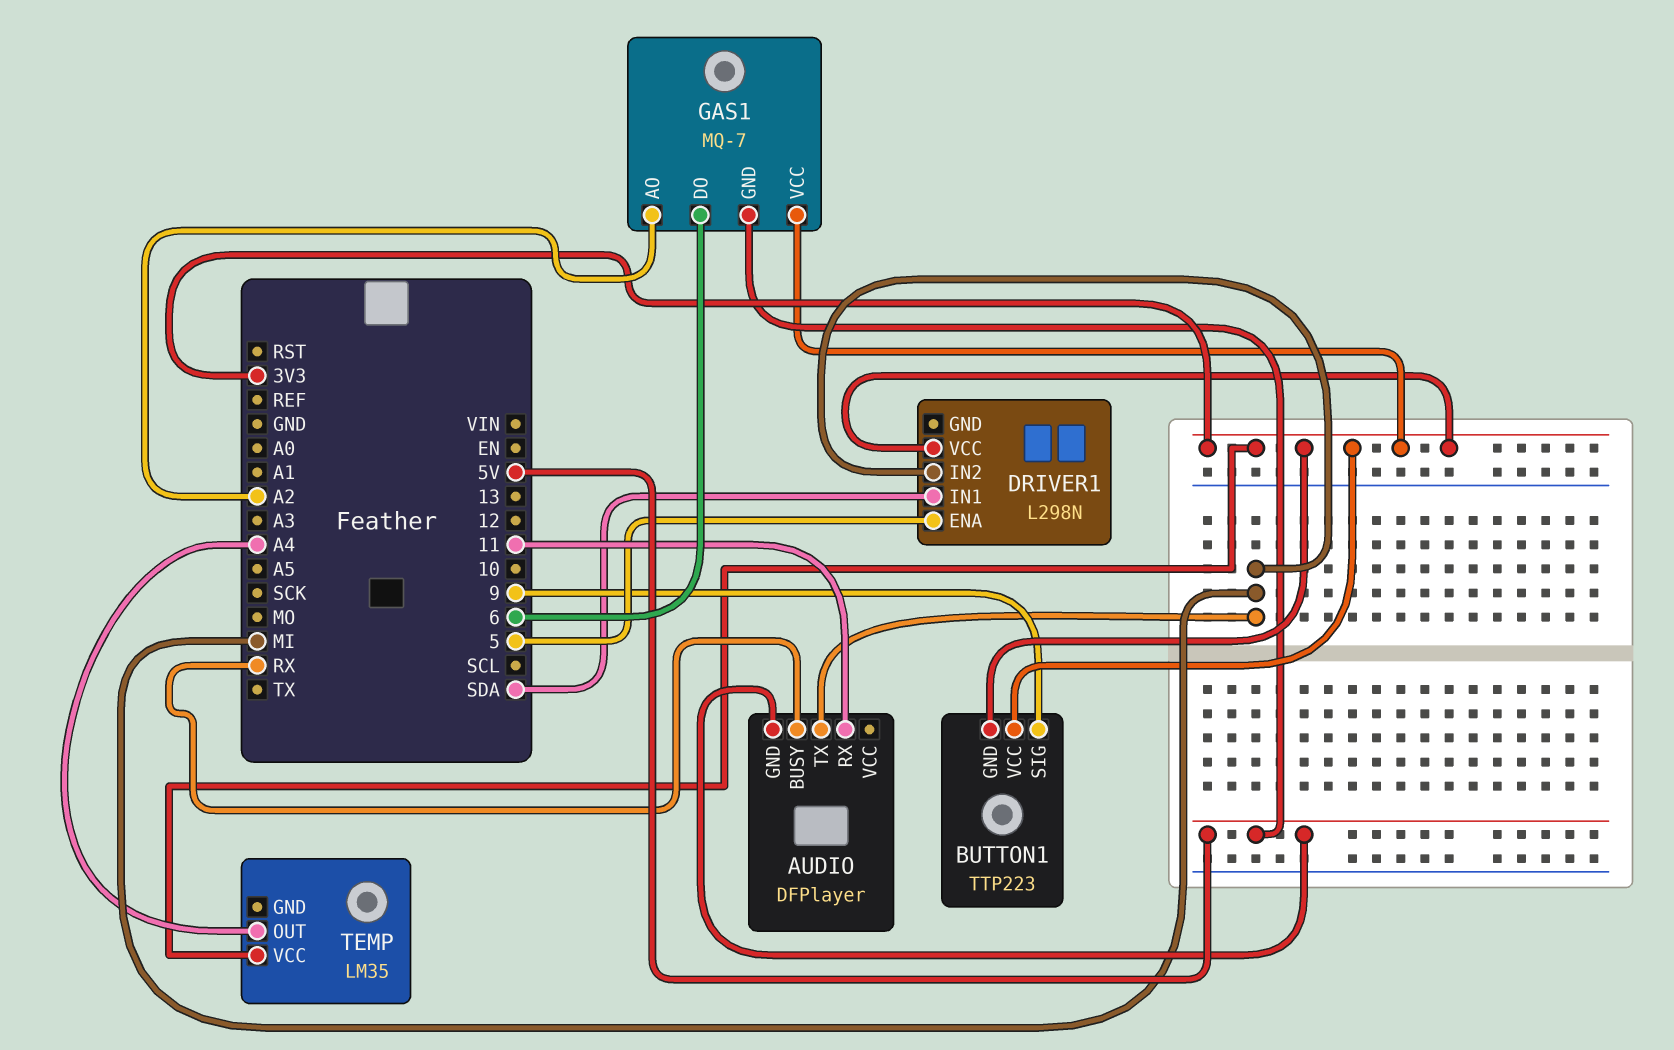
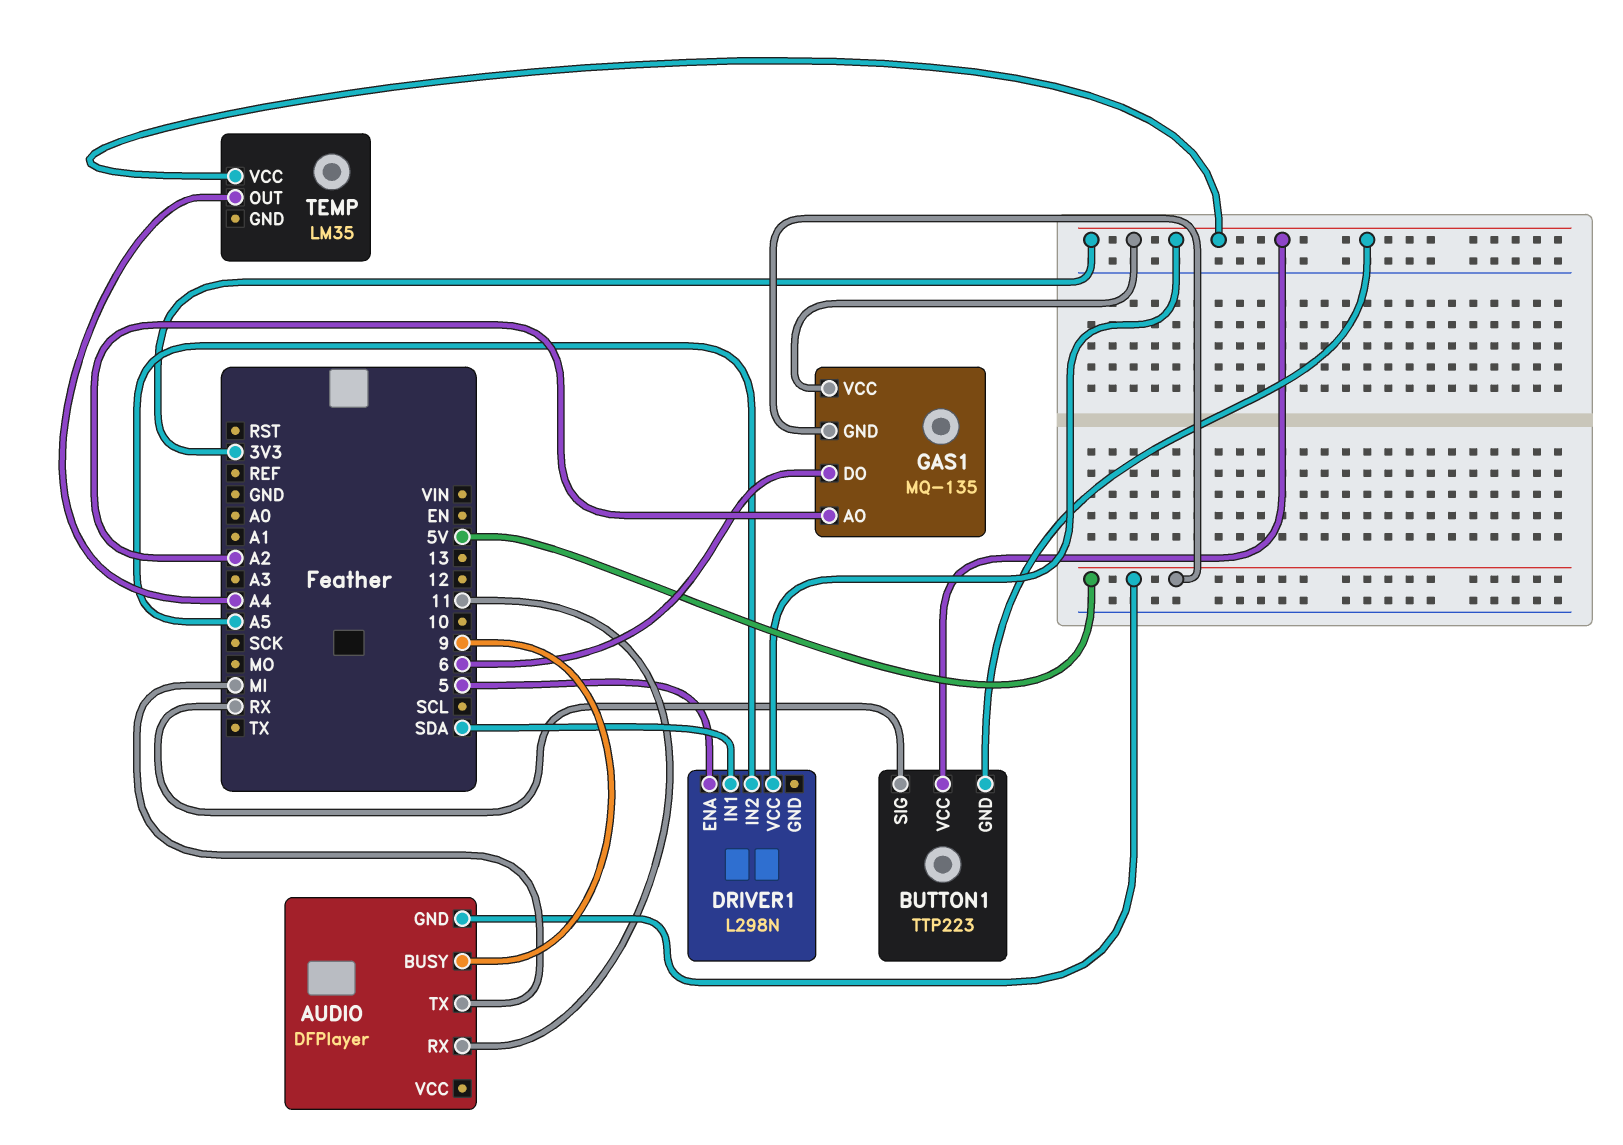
AUDIO pin BUSY: RX -> 9
BUTTON1 pin SIG: 9 -> RX
DRIVER1 pin IN2: MI -> A5
GAS1: MQ-7 -> MQ-135

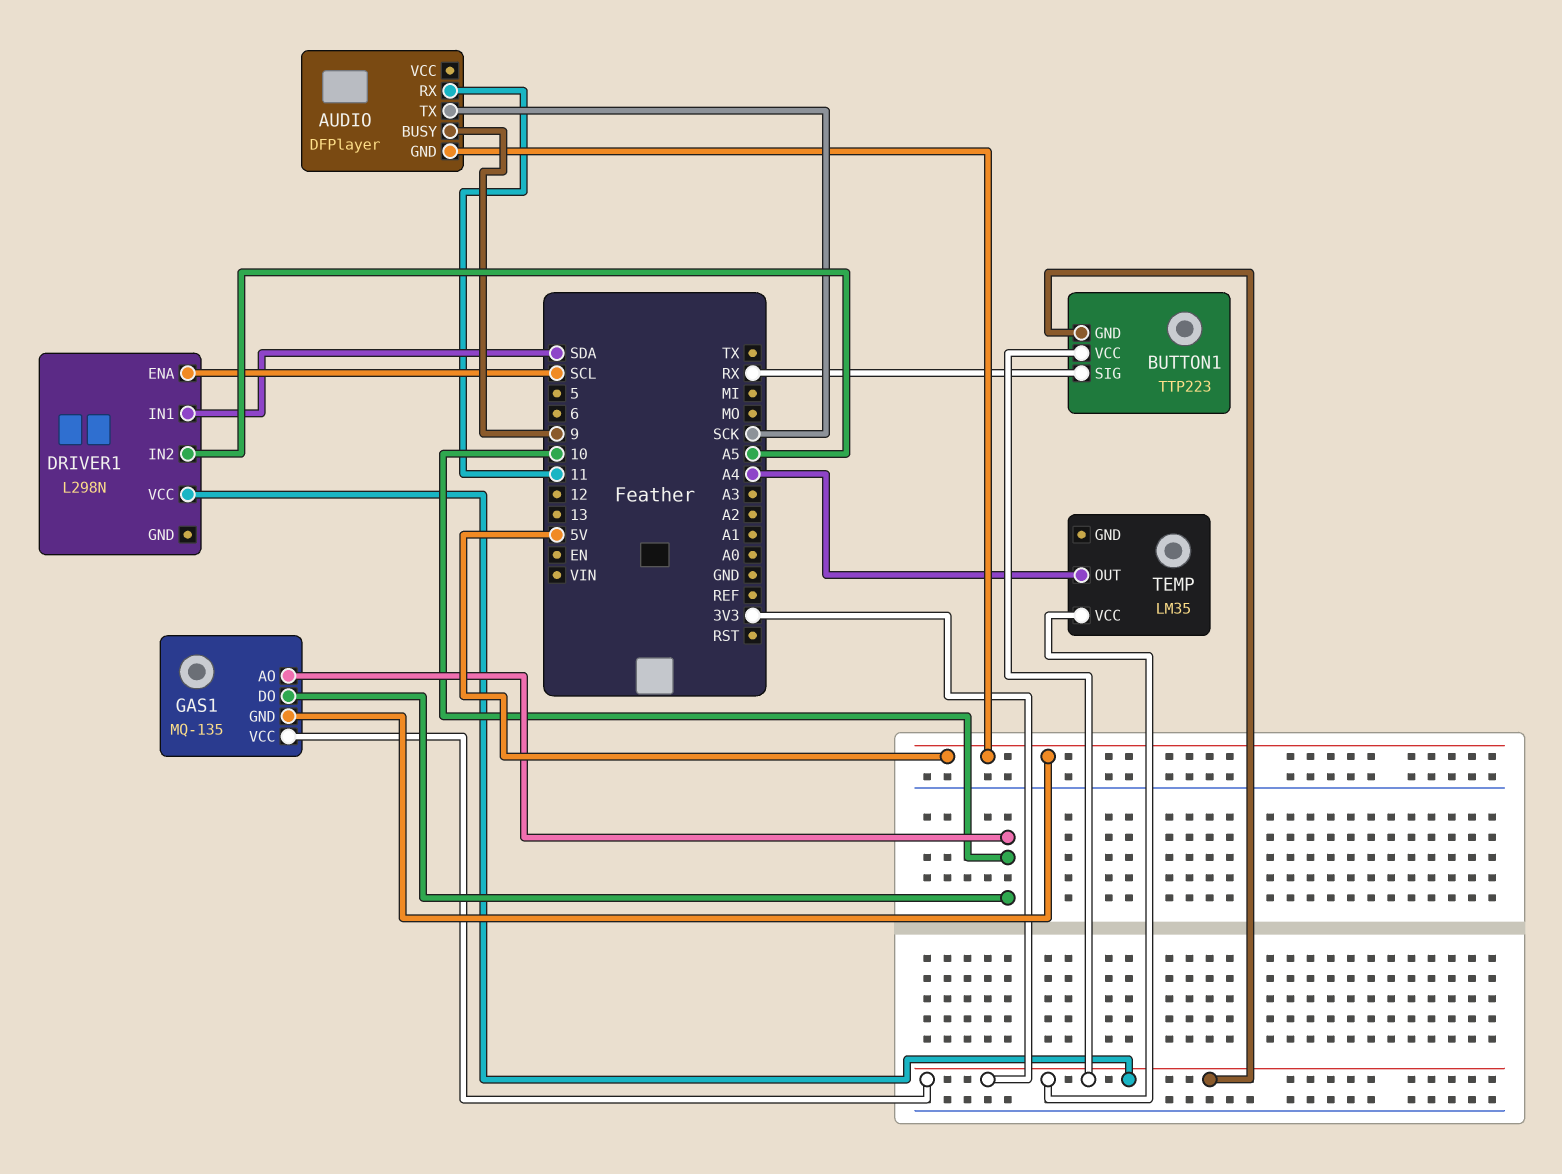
AUDIO pin TX: MI -> SCK
DRIVER1 pin ENA: 5 -> SCL
GAS1 pin AO: A2 -> 10
GAS1 pin DO: 6 -> 10

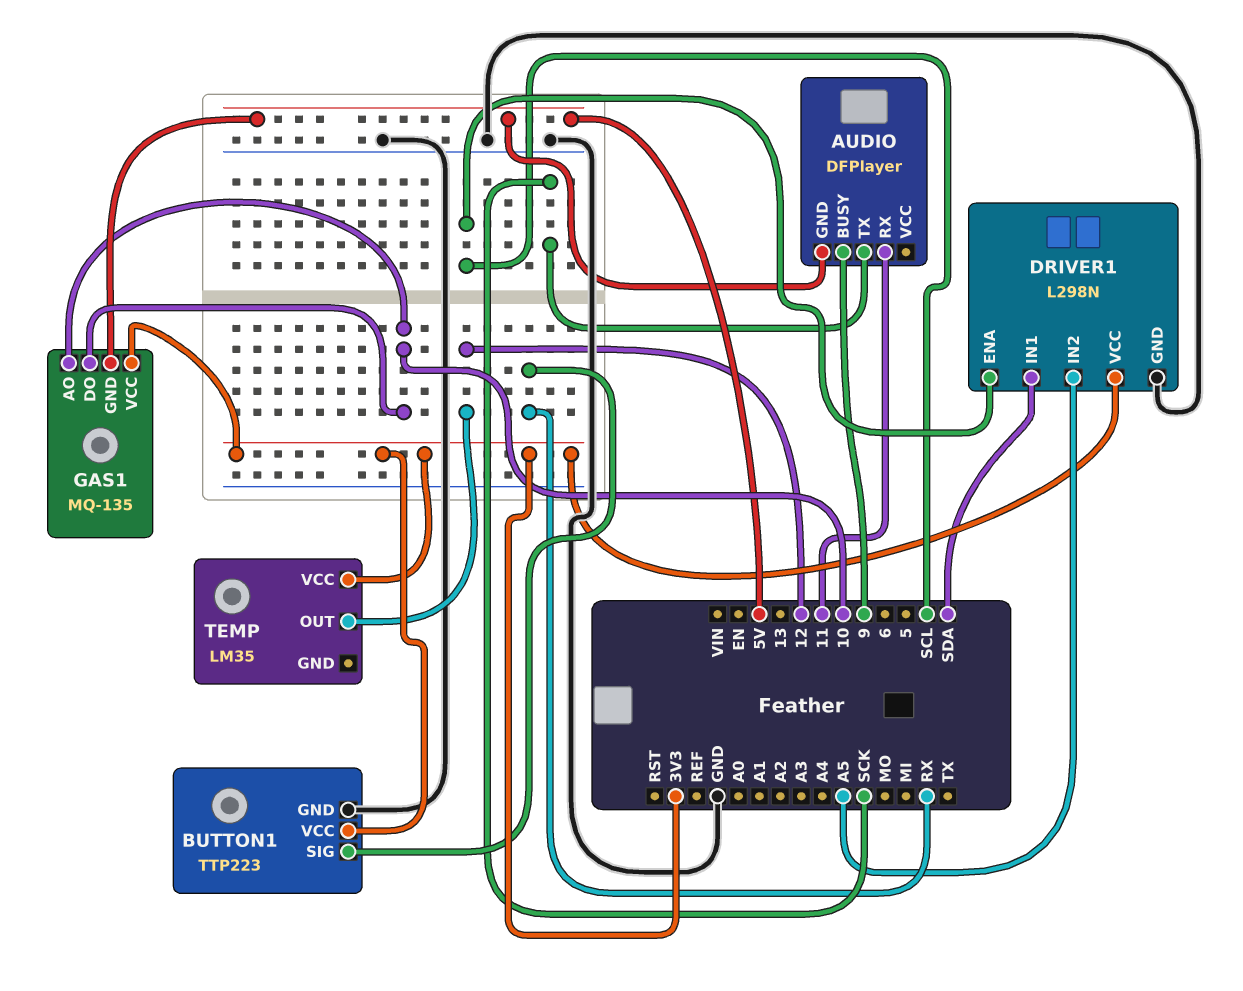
BUTTON1 pin GND: 3V3 -> GND
DRIVER1 pin GND: none -> GND
TEMP pin OUT: A4 -> 12

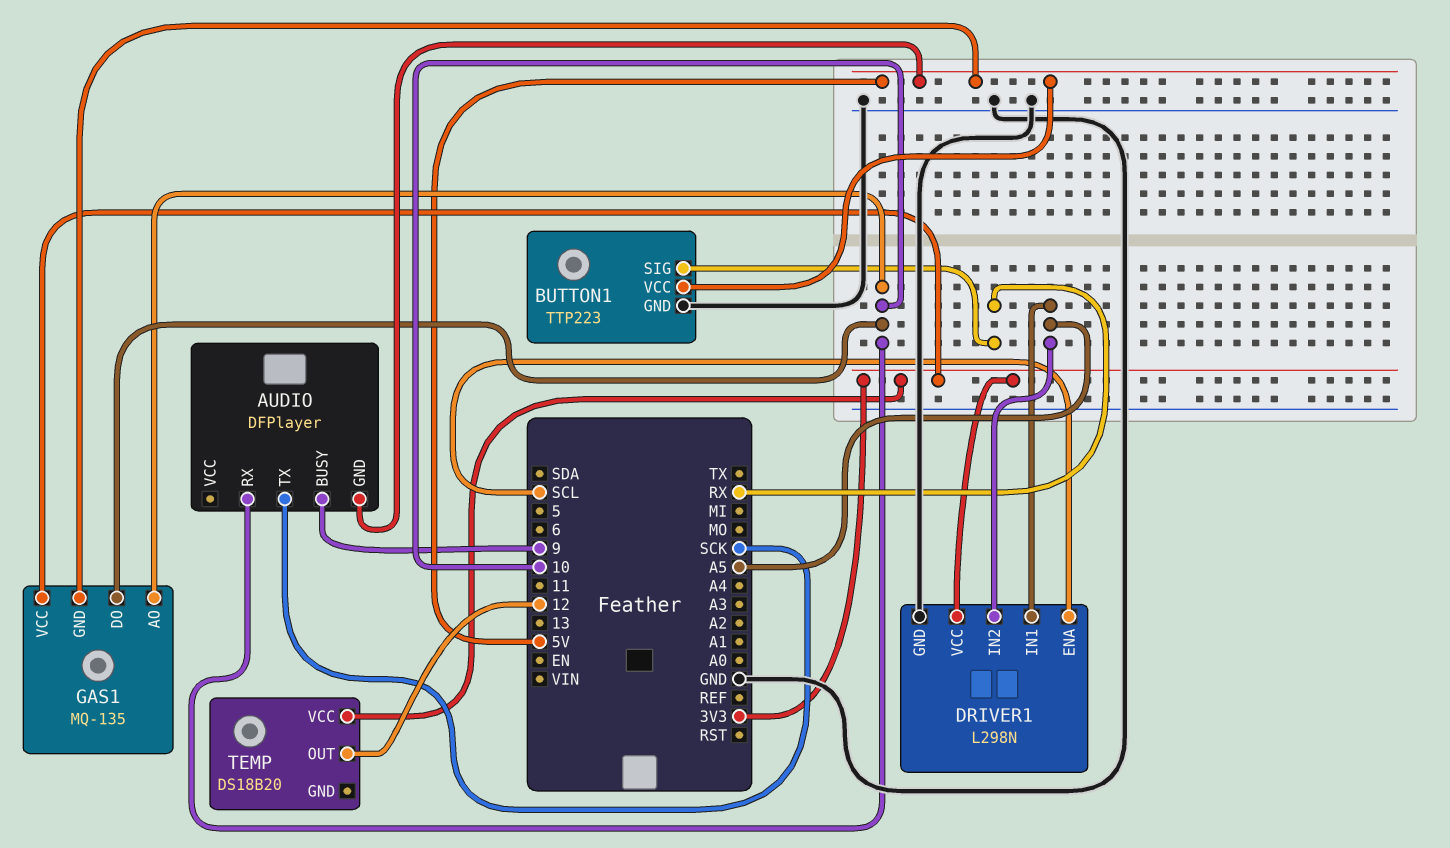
AUDIO pin RX: 11 -> 10
BUTTON1 pin VCC: 3V3 -> 5V
DRIVER1 pin IN1: SDA -> A5
TEMP: LM35 -> DS18B20

